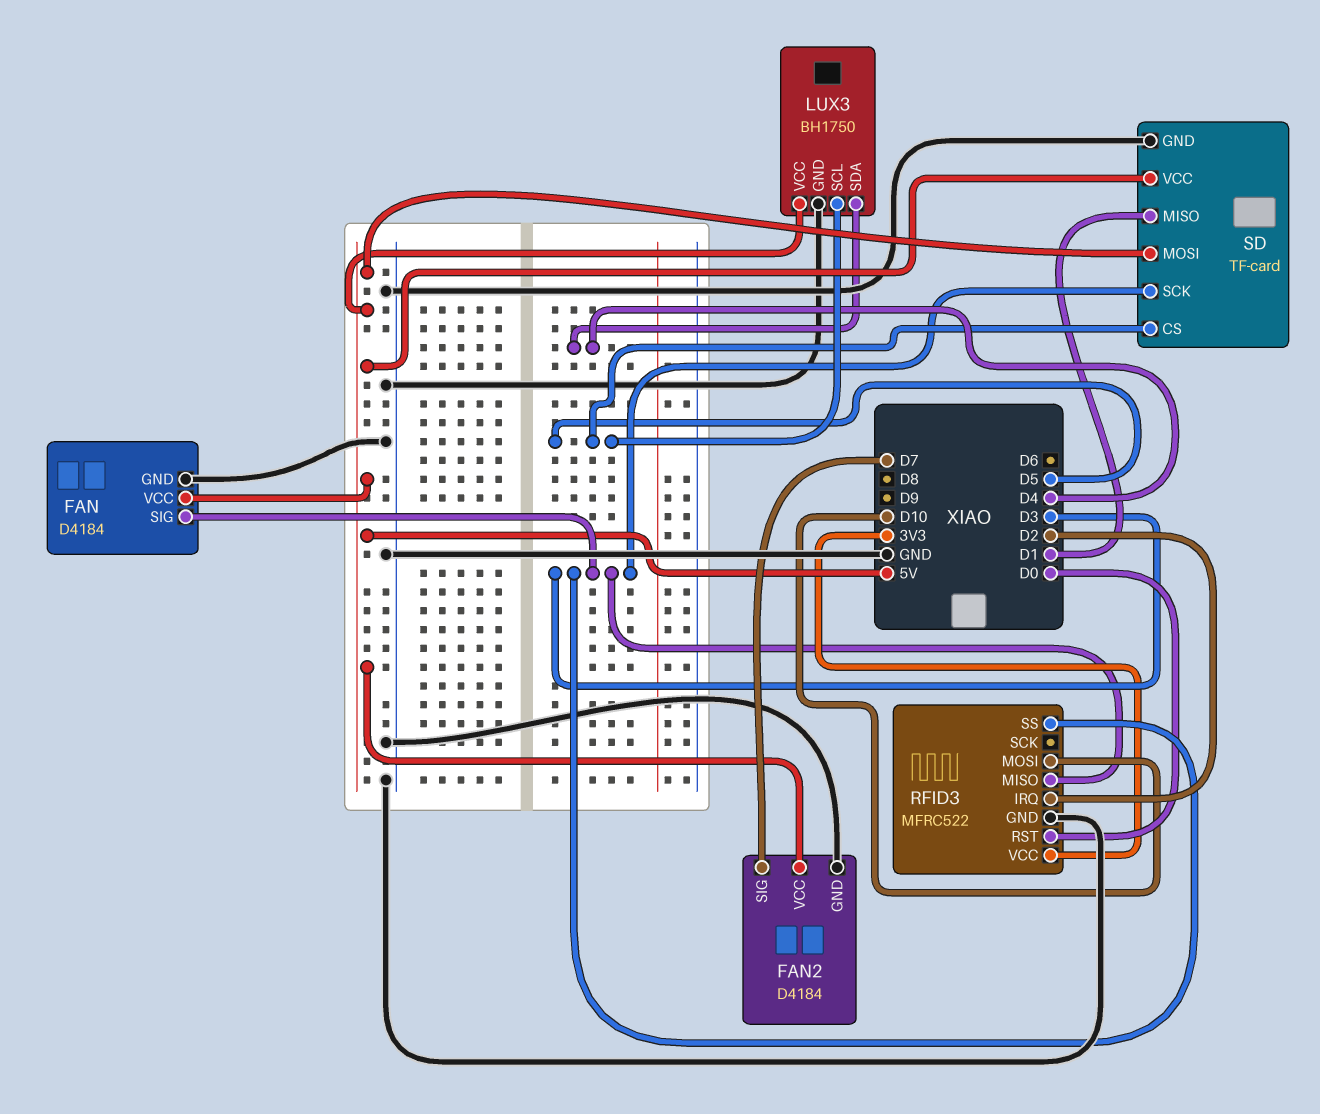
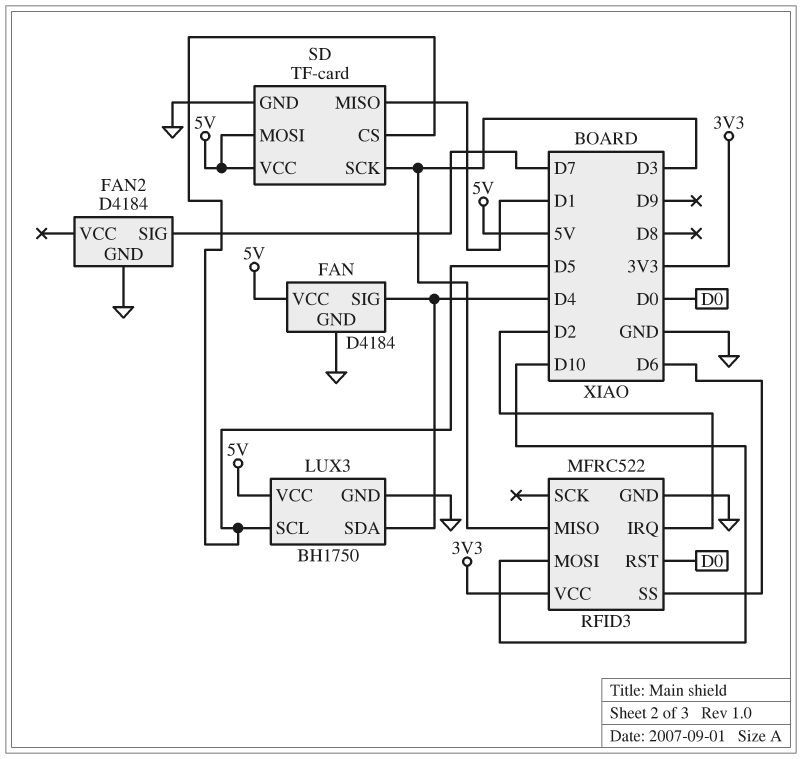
FAN pin SIG: D3 -> D4
FAN2 pin VCC: 5V -> none
RFID3 pin SS: D3 -> D6

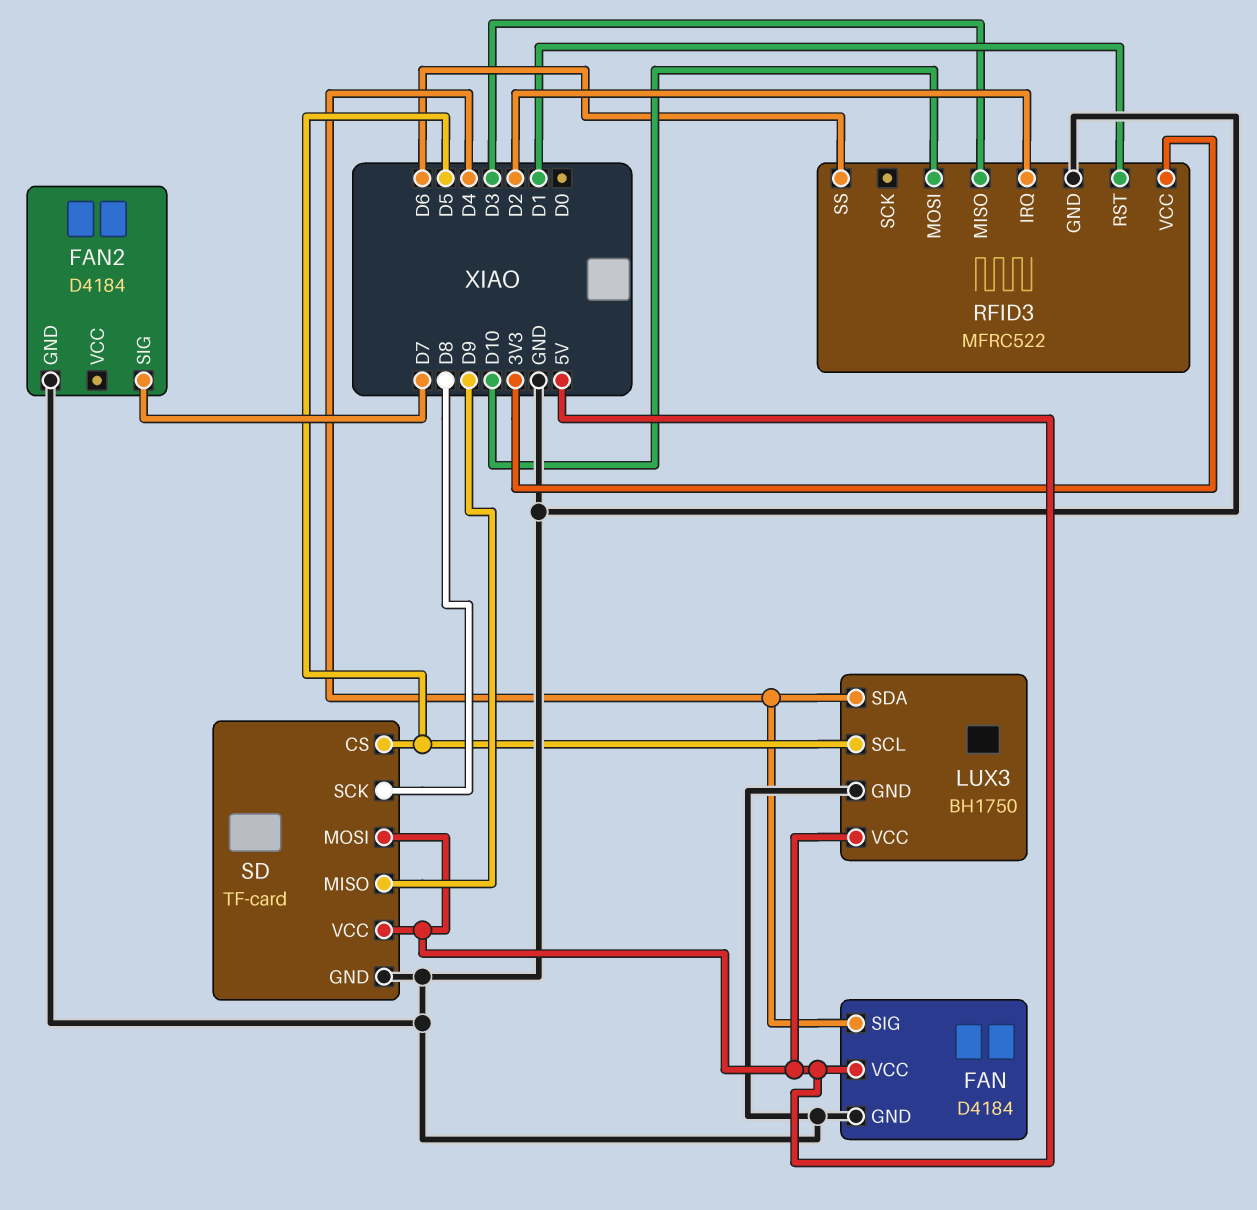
RFID3 pin RST: D0 -> D1
SD pin MISO: D1 -> D9
SD pin SCK: D3 -> D8

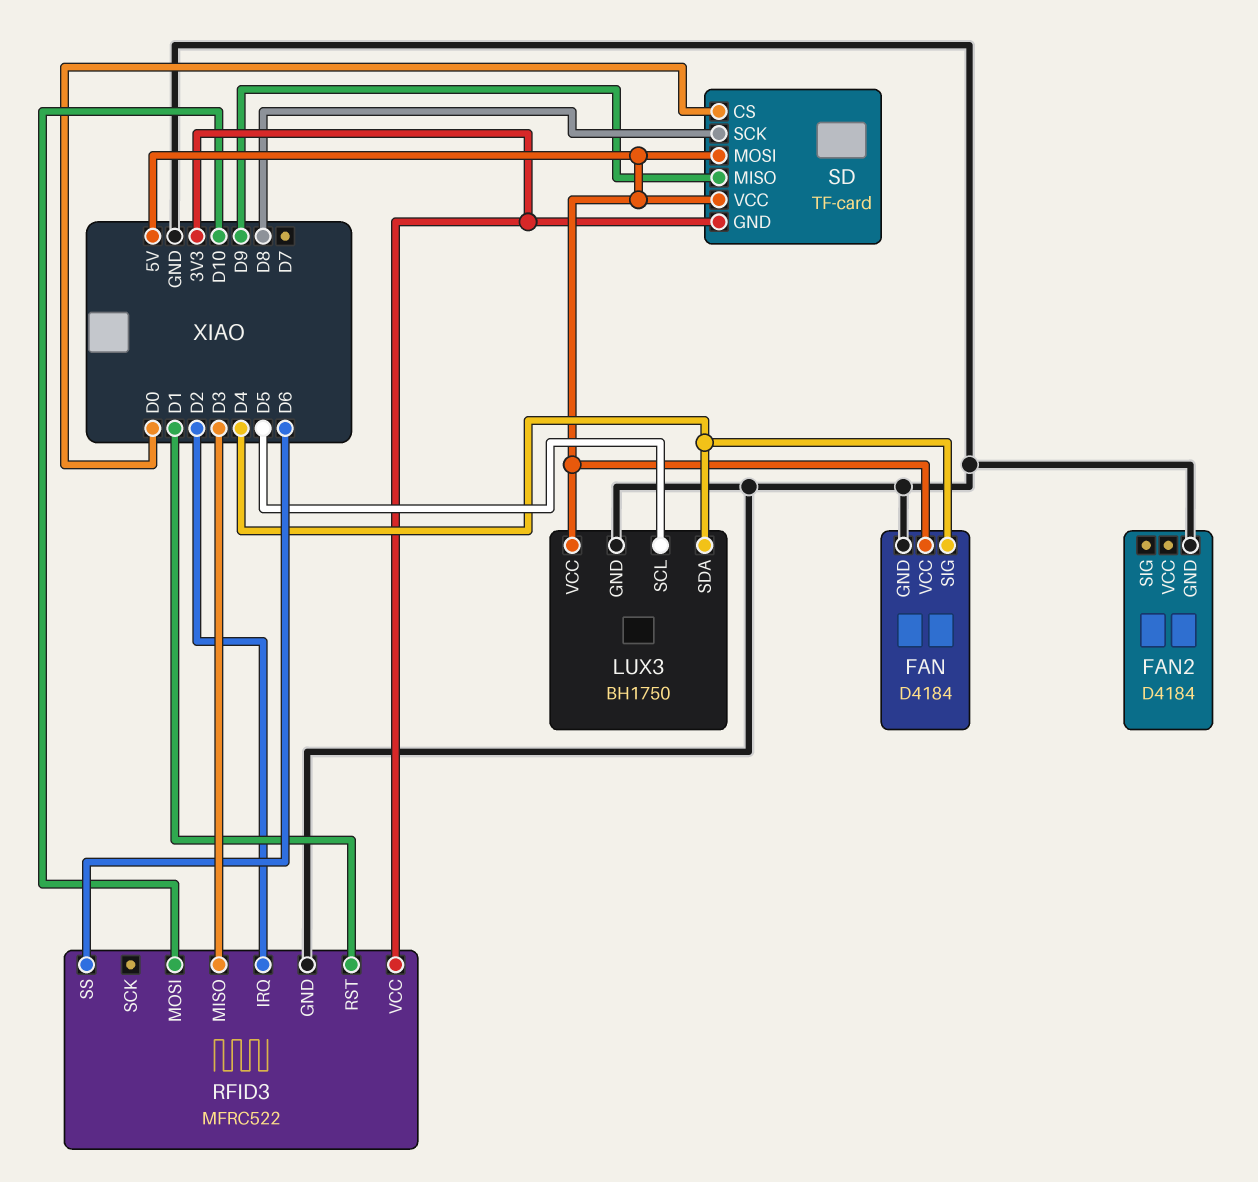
FAN2 pin SIG: D7 -> none
SD pin CS: D5 -> D0
SD pin GND: GND -> 3V3

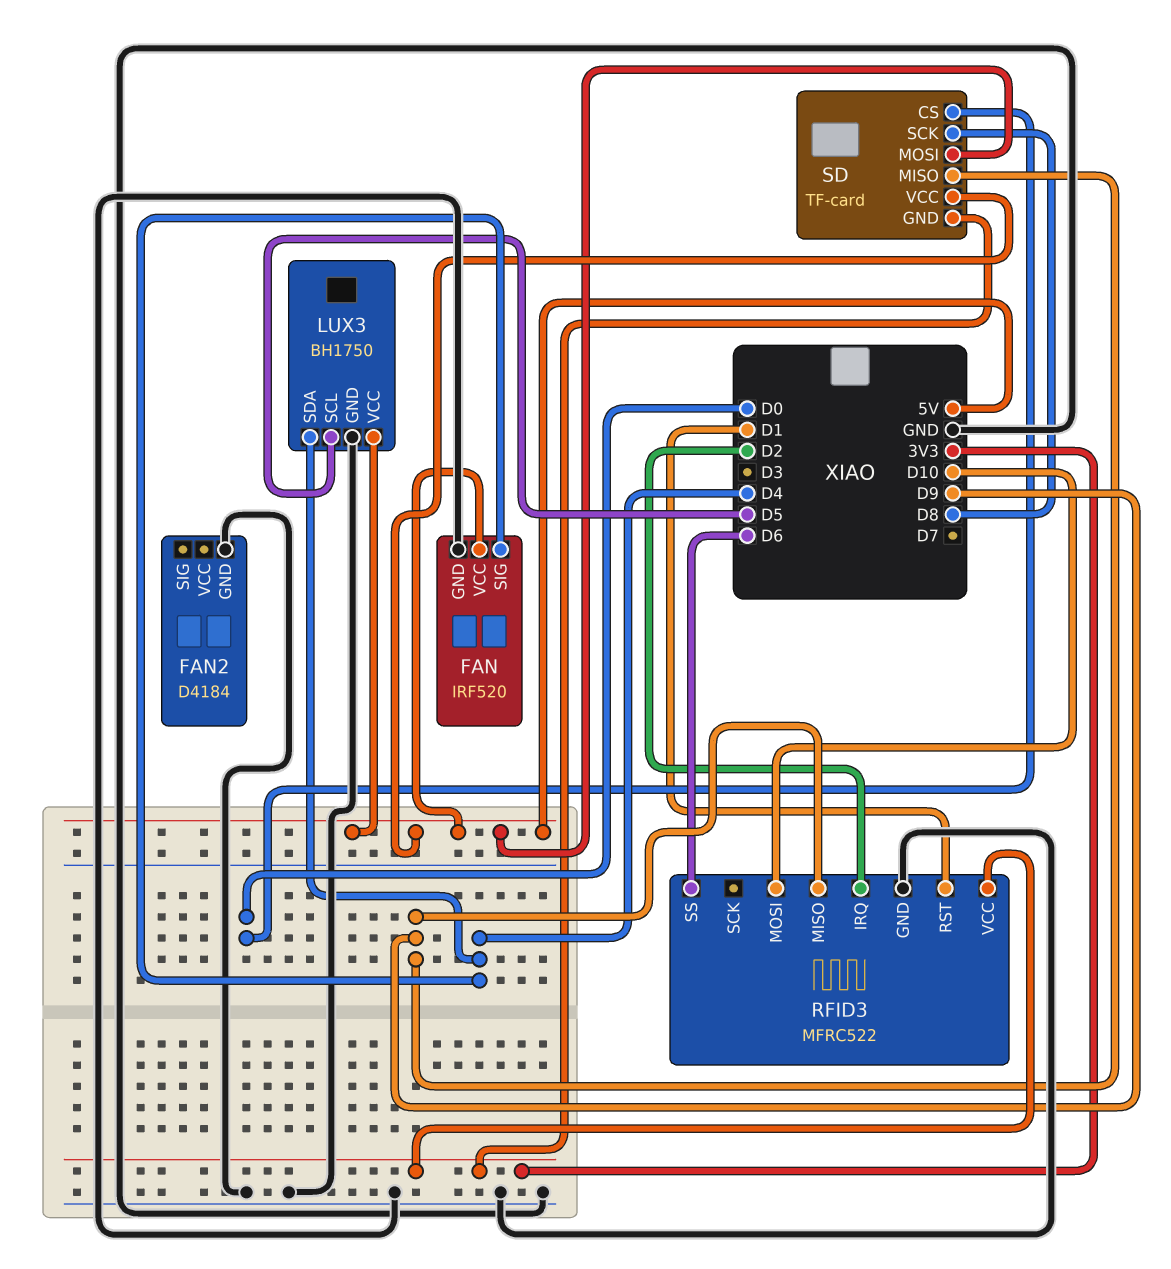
FAN: D4184 -> IRF520
RFID3 pin MISO: D3 -> D9

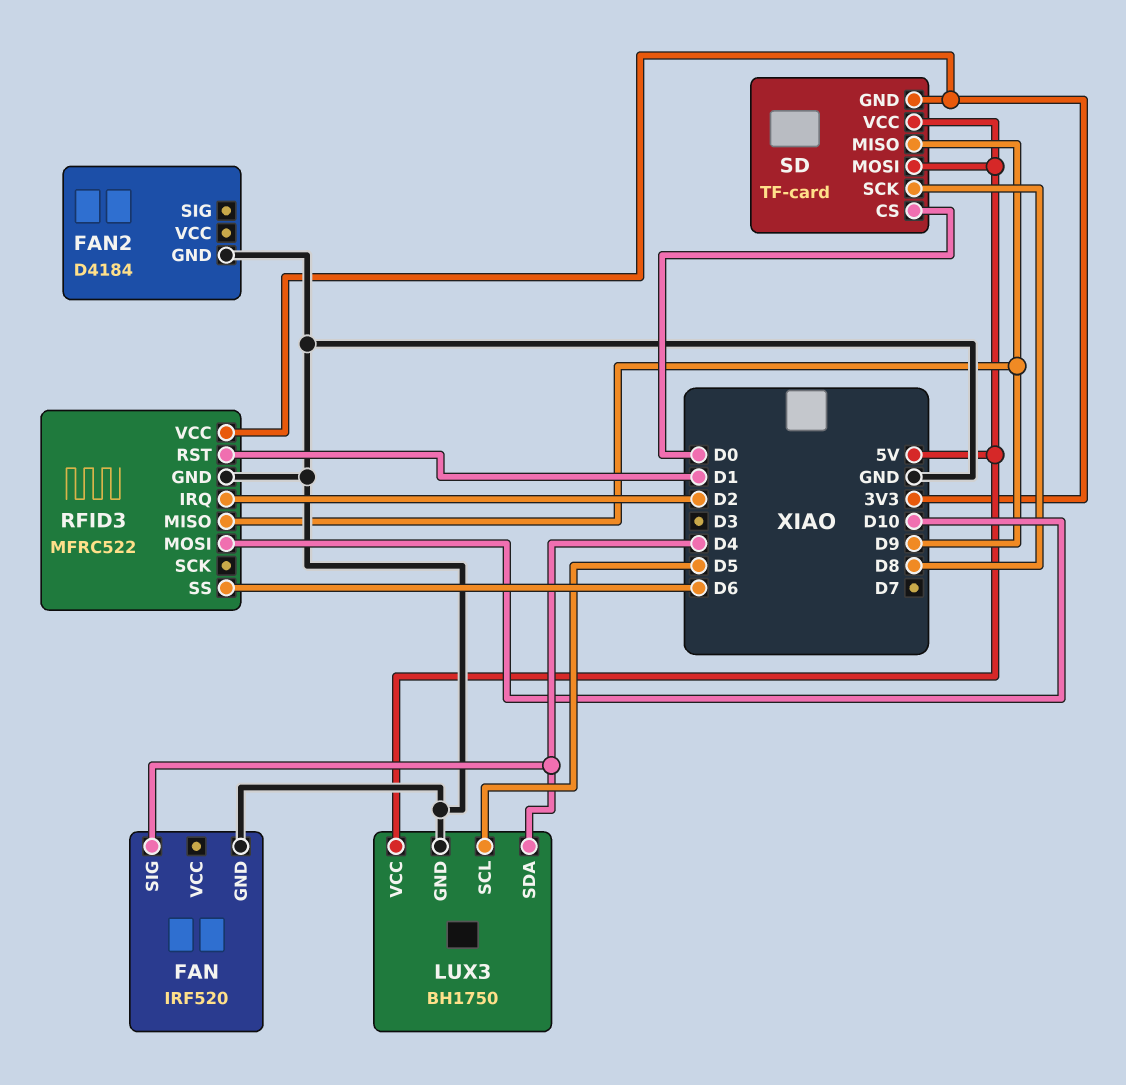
FAN pin VCC: 5V -> none

